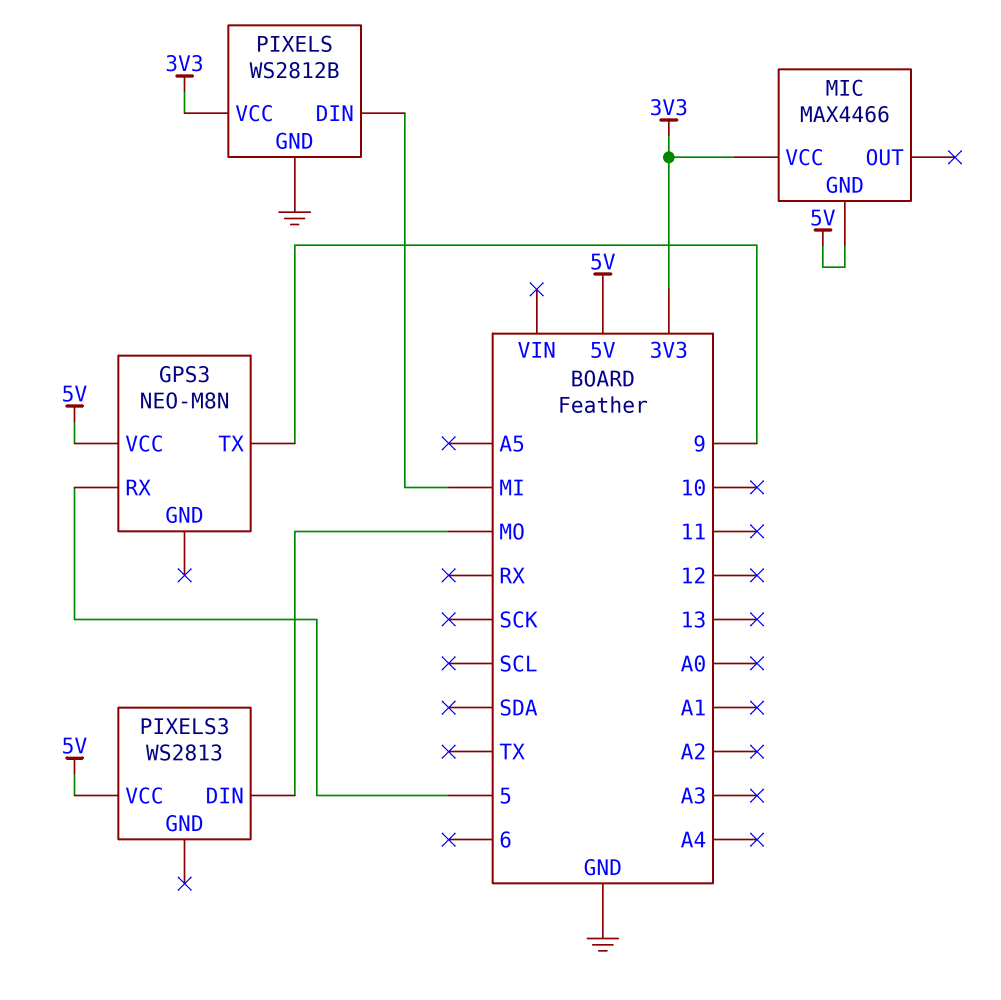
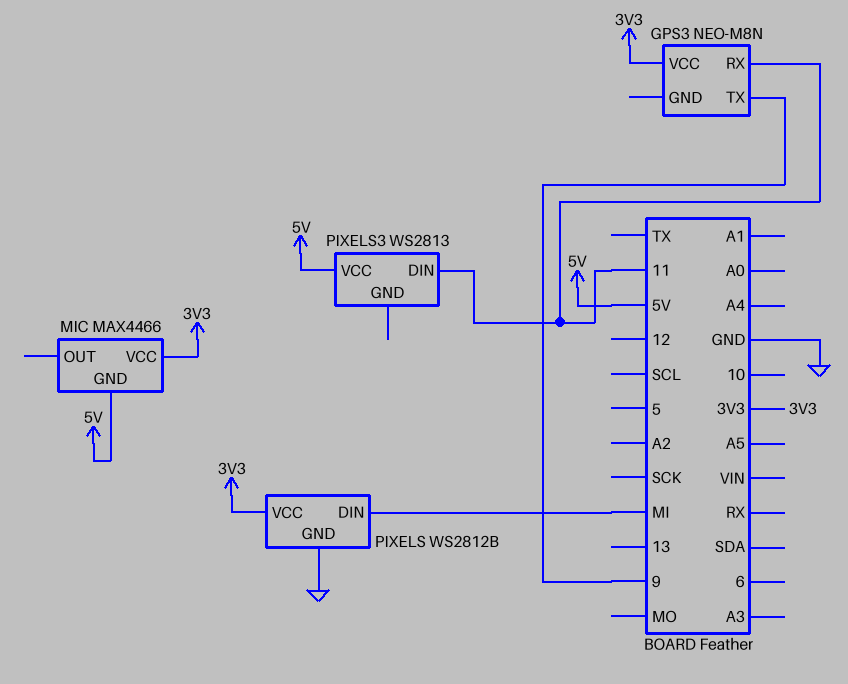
GPS3 pin RX: 5 -> 11
GPS3 pin VCC: 5V -> 3V3
PIXELS3 pin DIN: MO -> 11

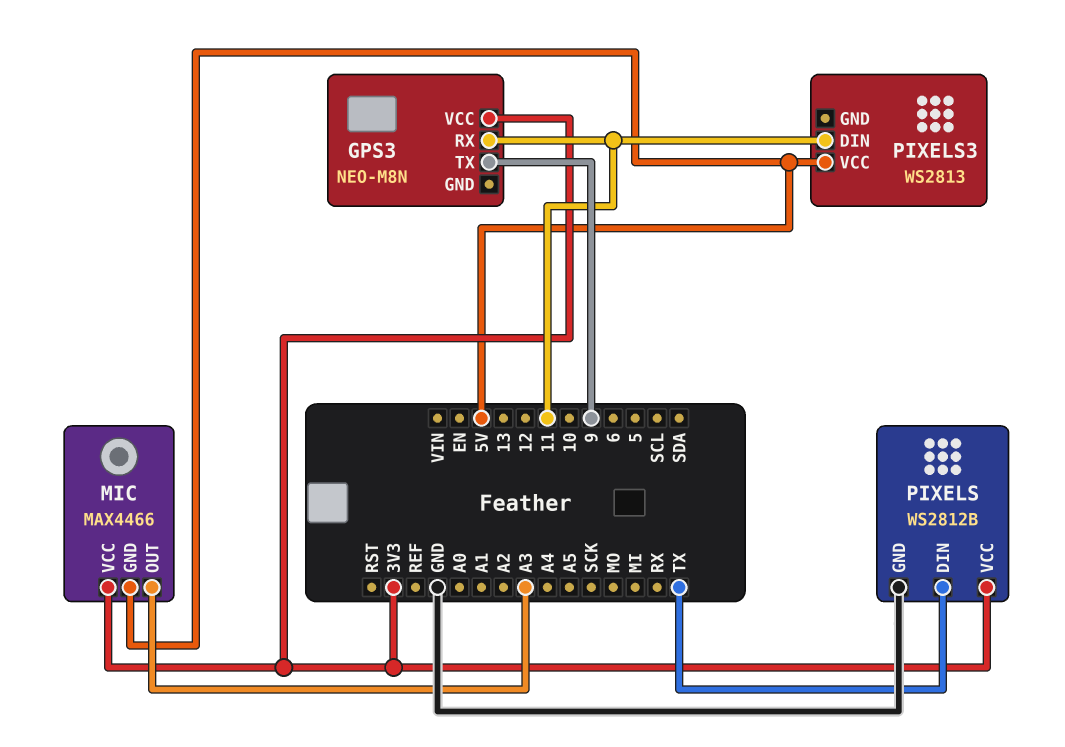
MIC pin OUT: none -> A3
PIXELS pin DIN: MI -> TX

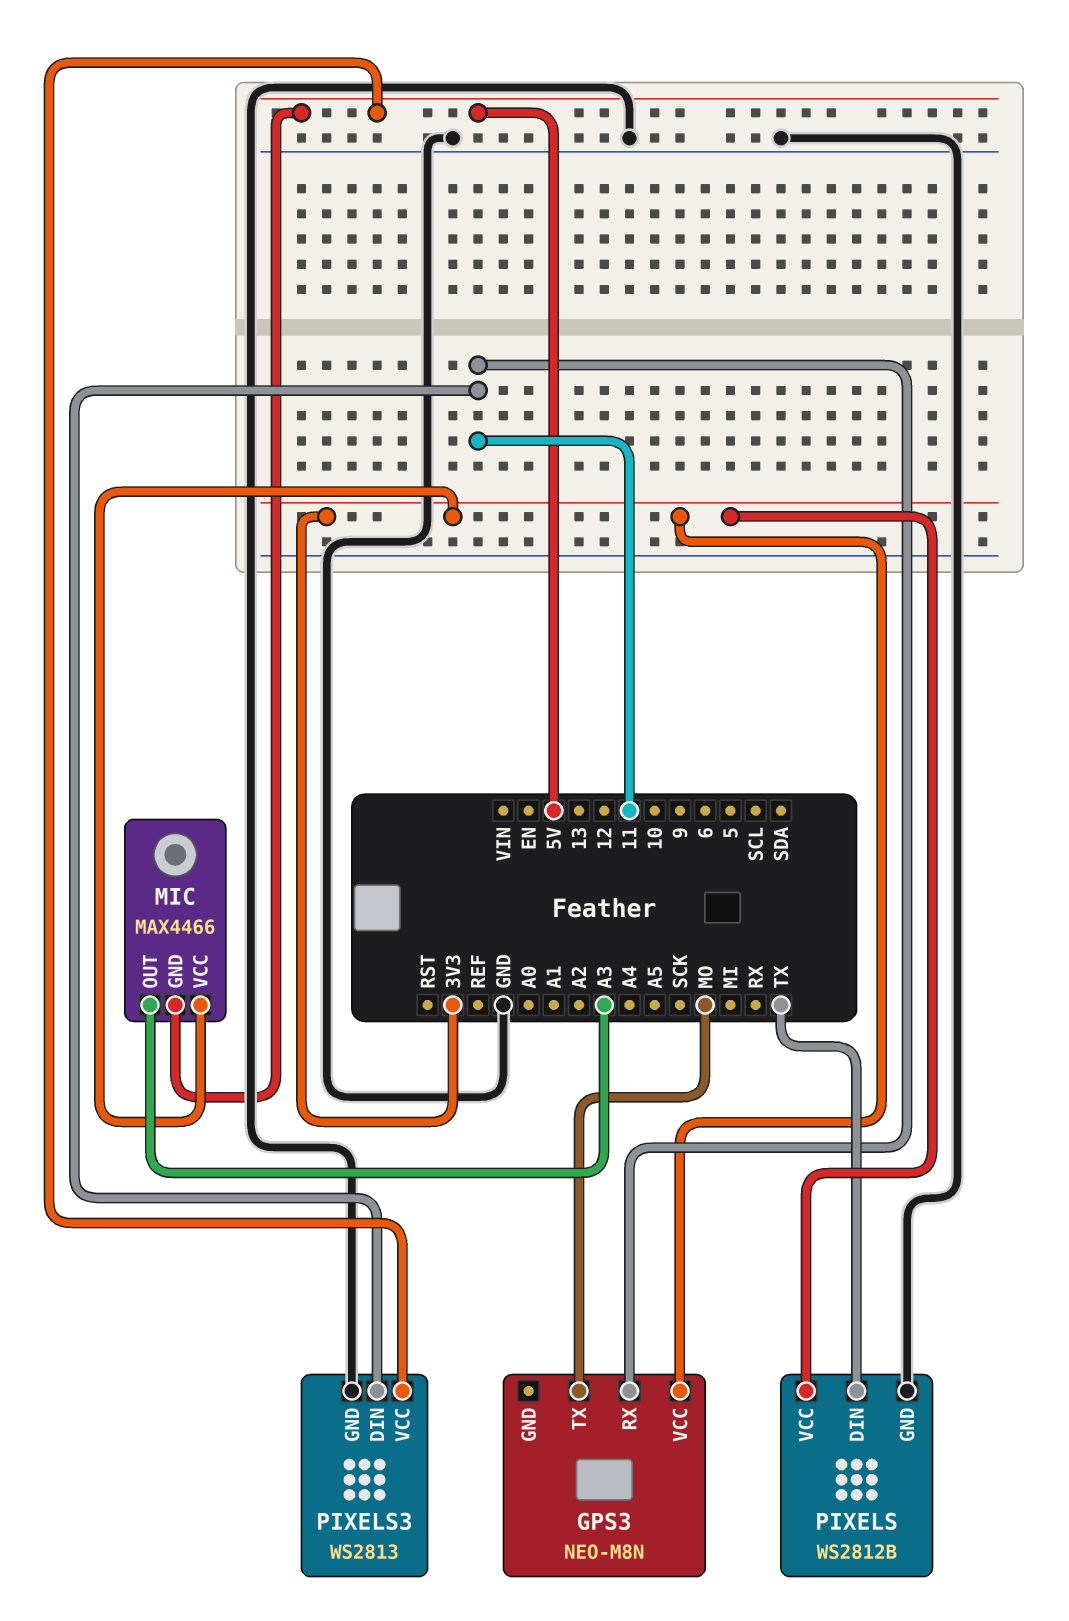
GPS3 pin TX: 9 -> MO
PIXELS3 pin GND: none -> GND

